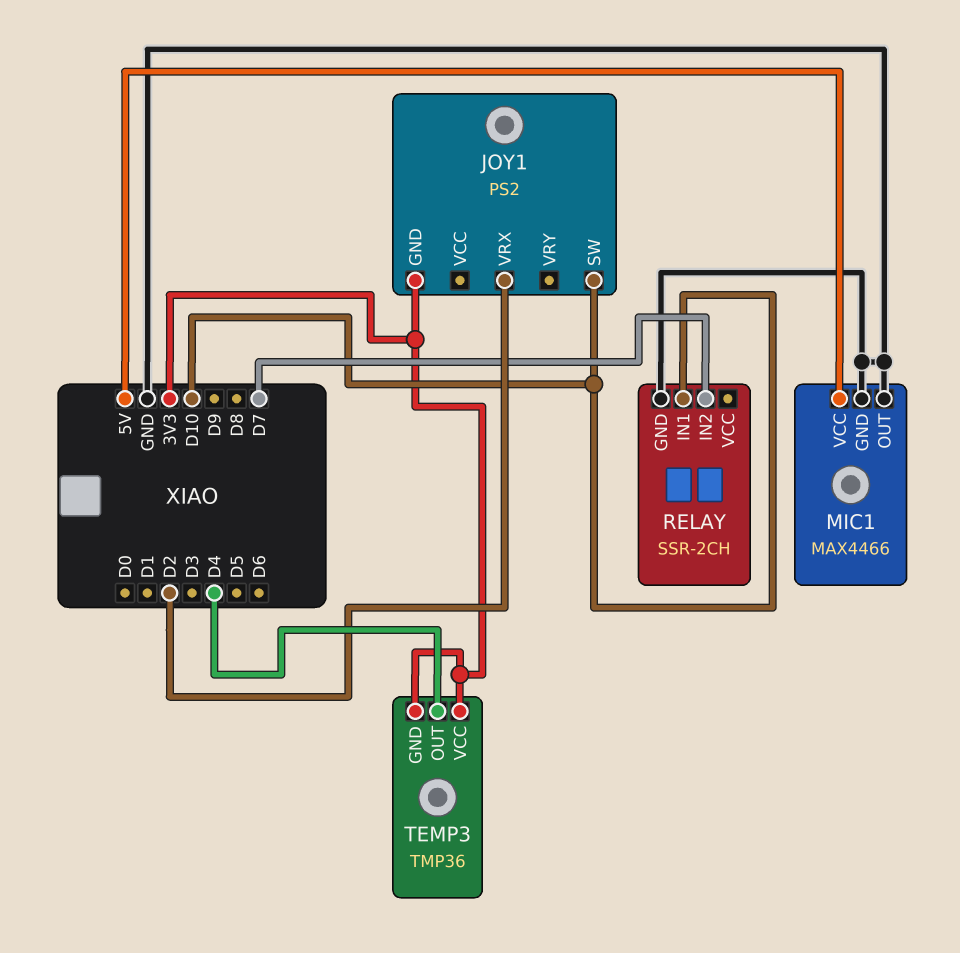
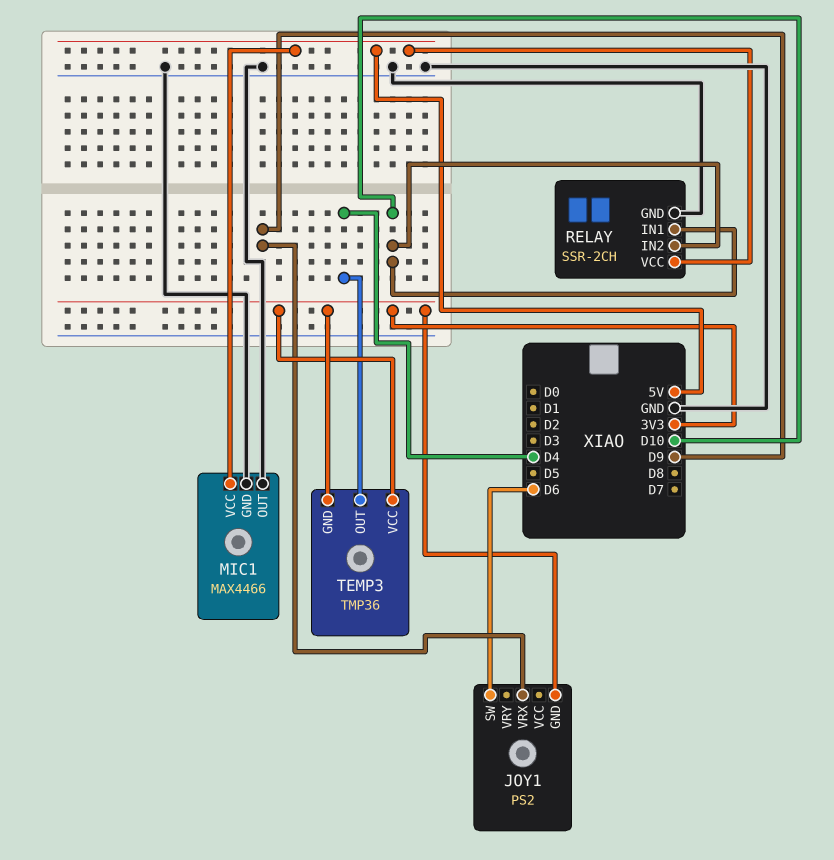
JOY1 pin SW: D10 -> D6
JOY1 pin VRX: D2 -> D9
RELAY pin IN2: D7 -> D10
RELAY pin VCC: none -> 5V

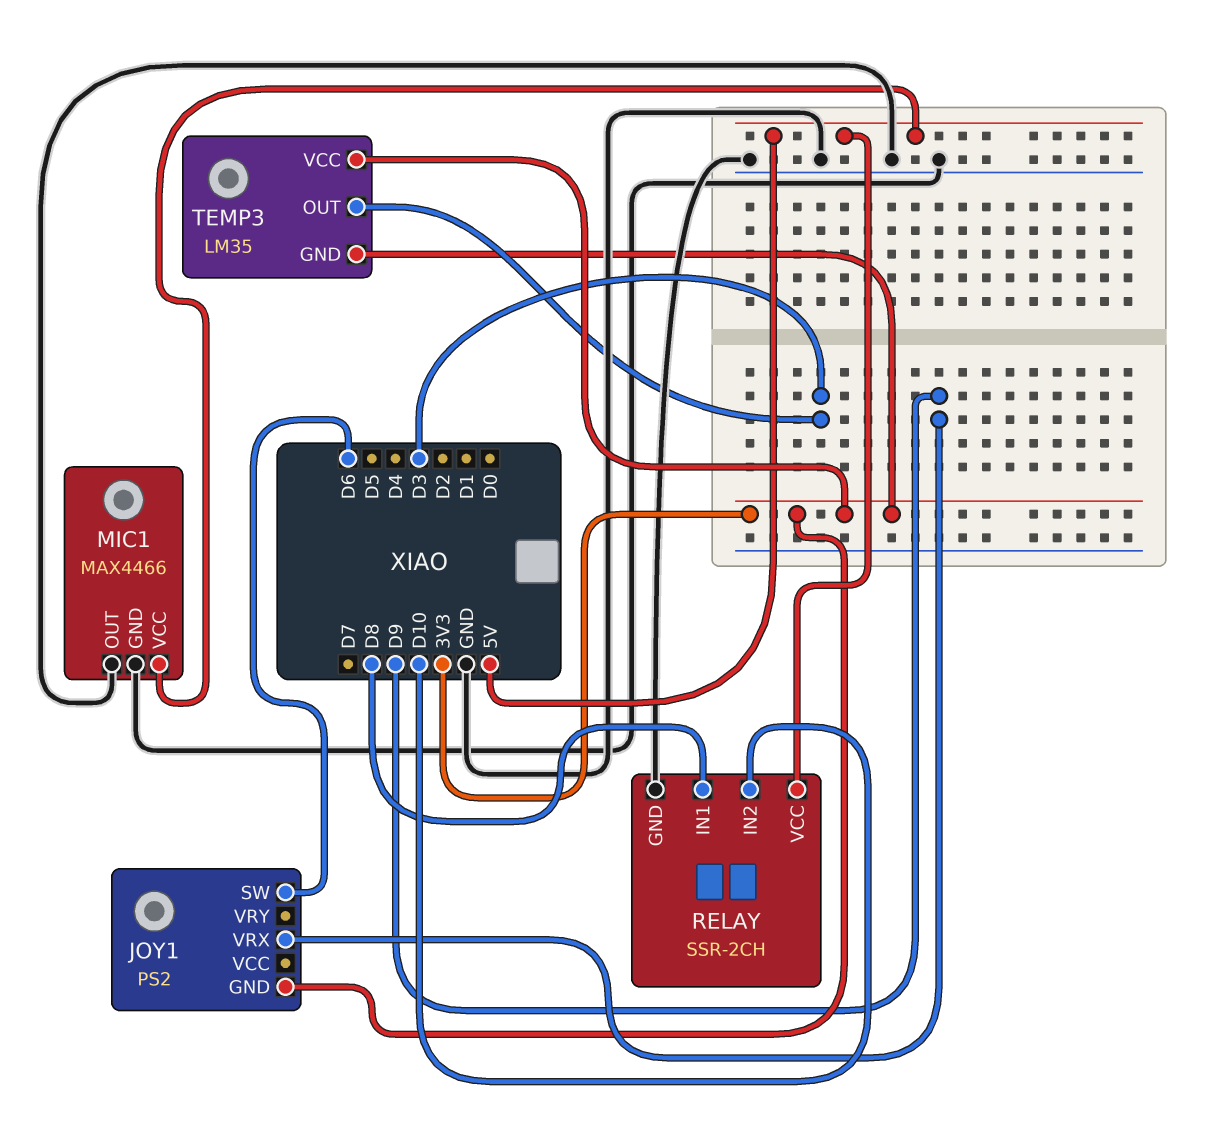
RELAY pin IN1: D10 -> D8
TEMP3: TMP36 -> LM35
TEMP3 pin OUT: D4 -> D3

